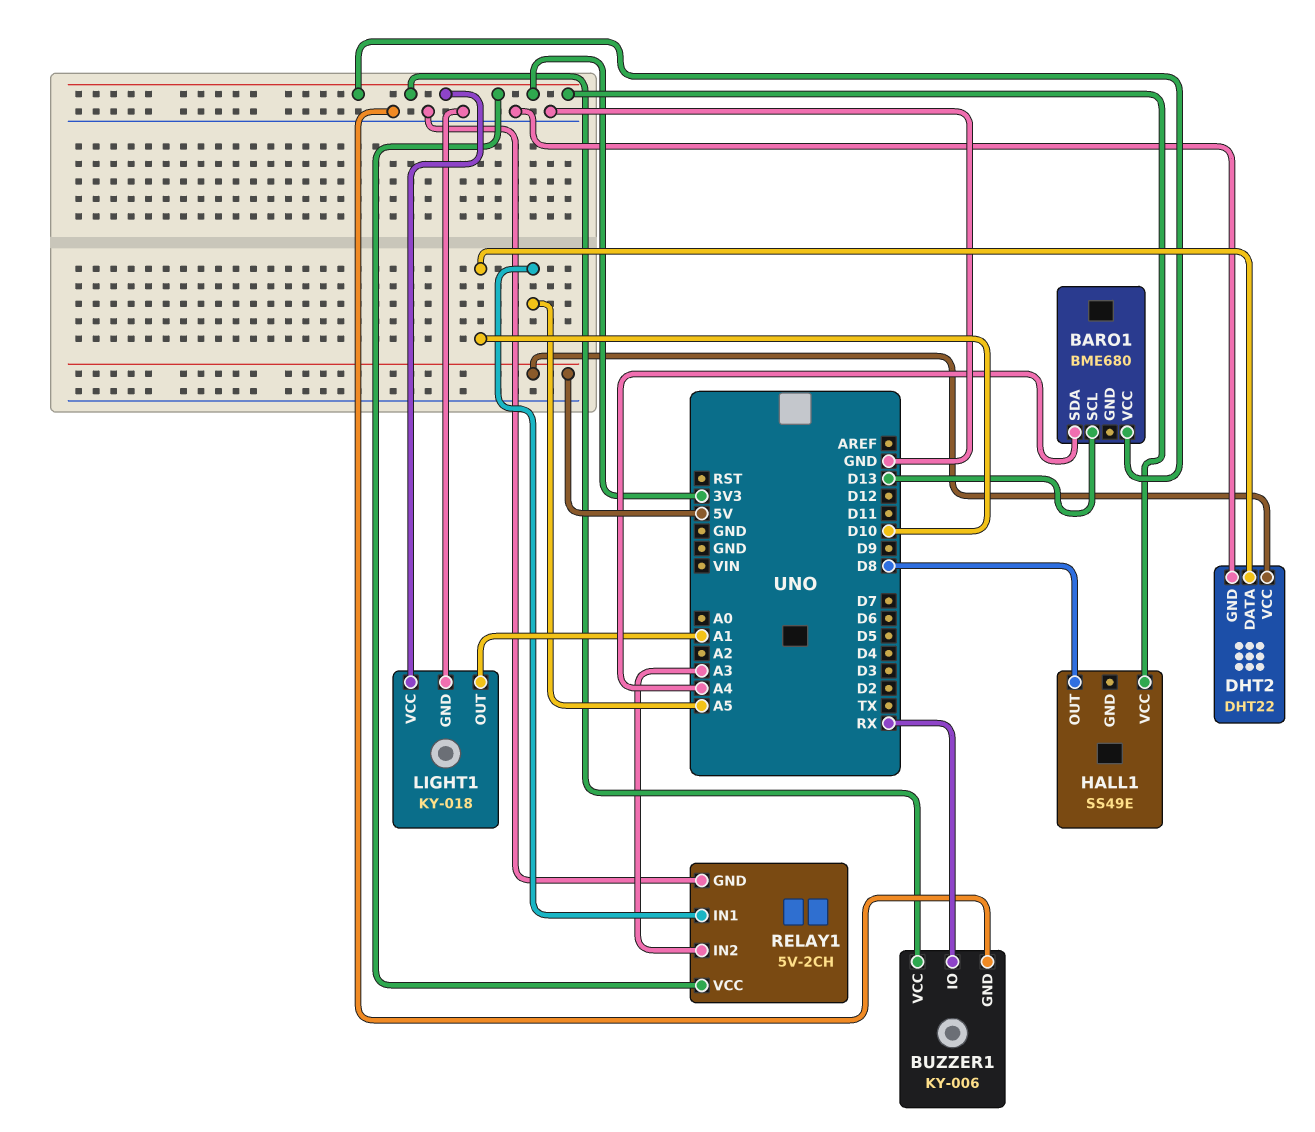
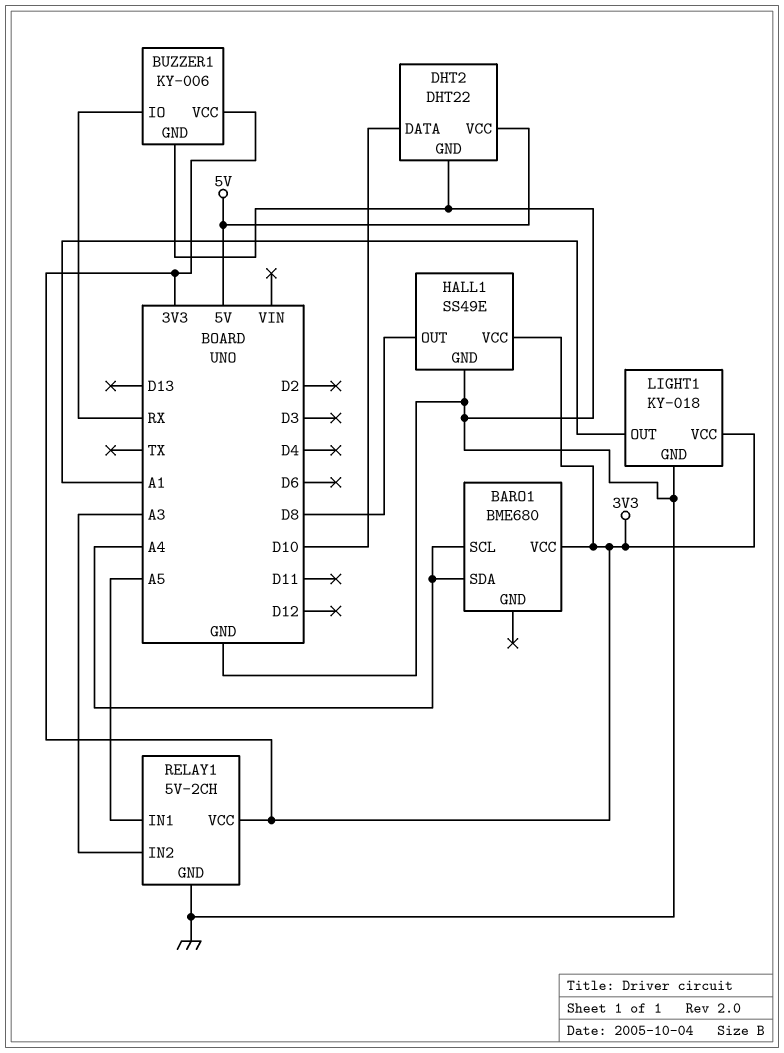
BARO1 pin SCL: D13 -> A4
HALL1 pin GND: none -> GND

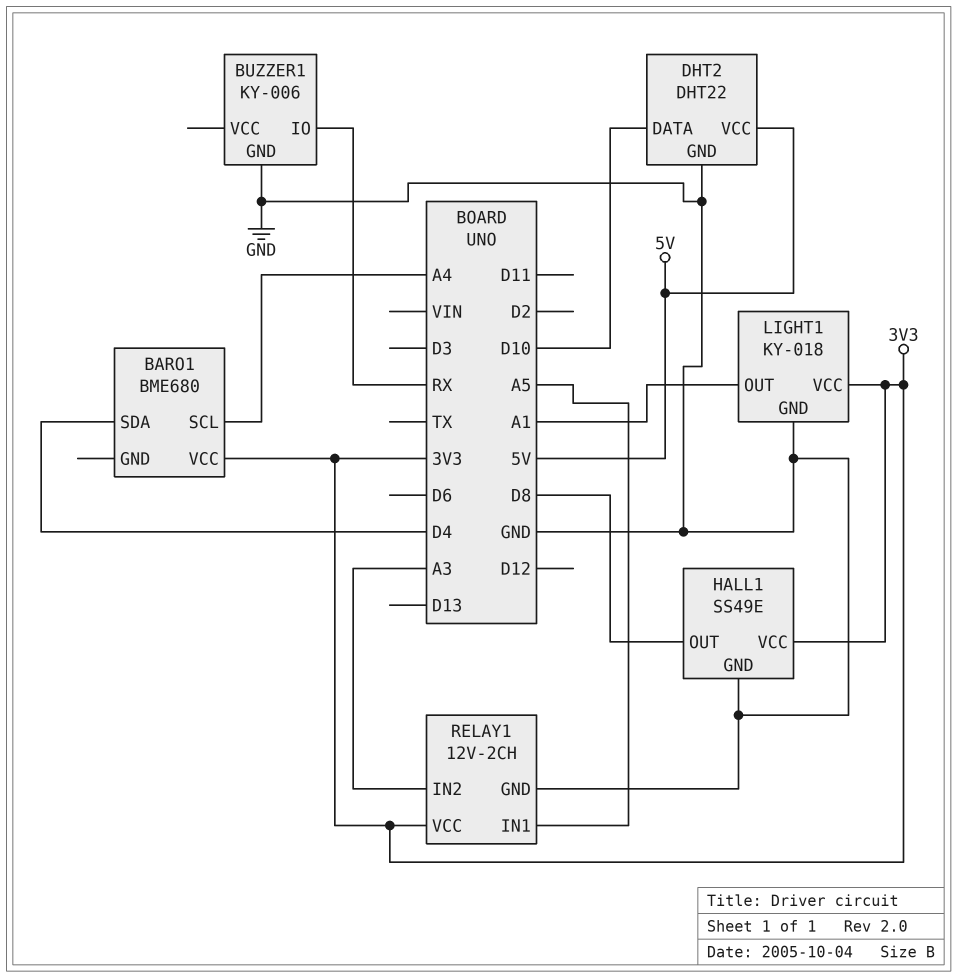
BARO1 pin SDA: A4 -> D4
BUZZER1 pin VCC: 3V3 -> none
RELAY1: 5V-2CH -> 12V-2CH

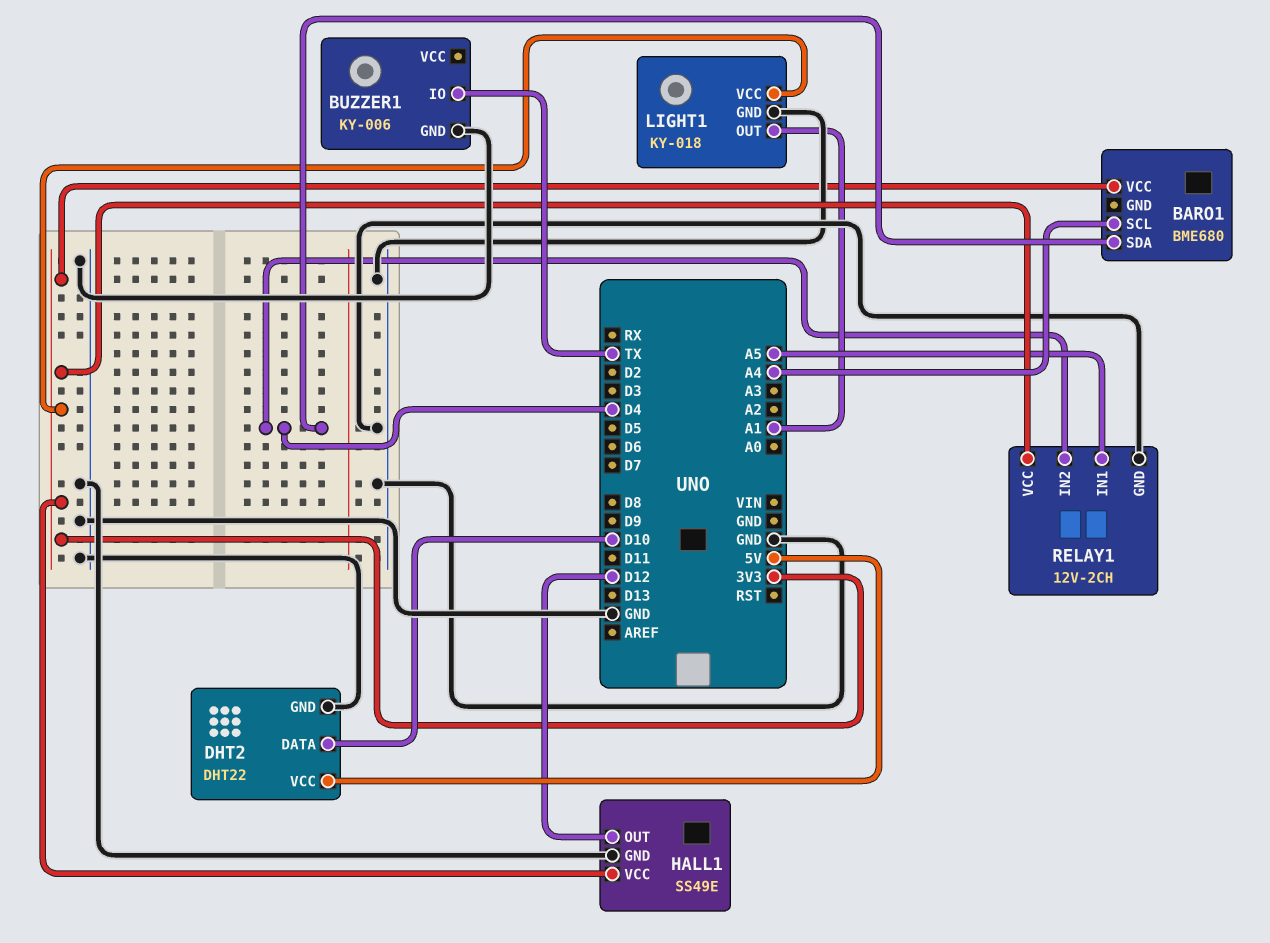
BUZZER1 pin IO: RX -> TX
HALL1 pin OUT: D8 -> D12
RELAY1 pin IN2: A3 -> D4

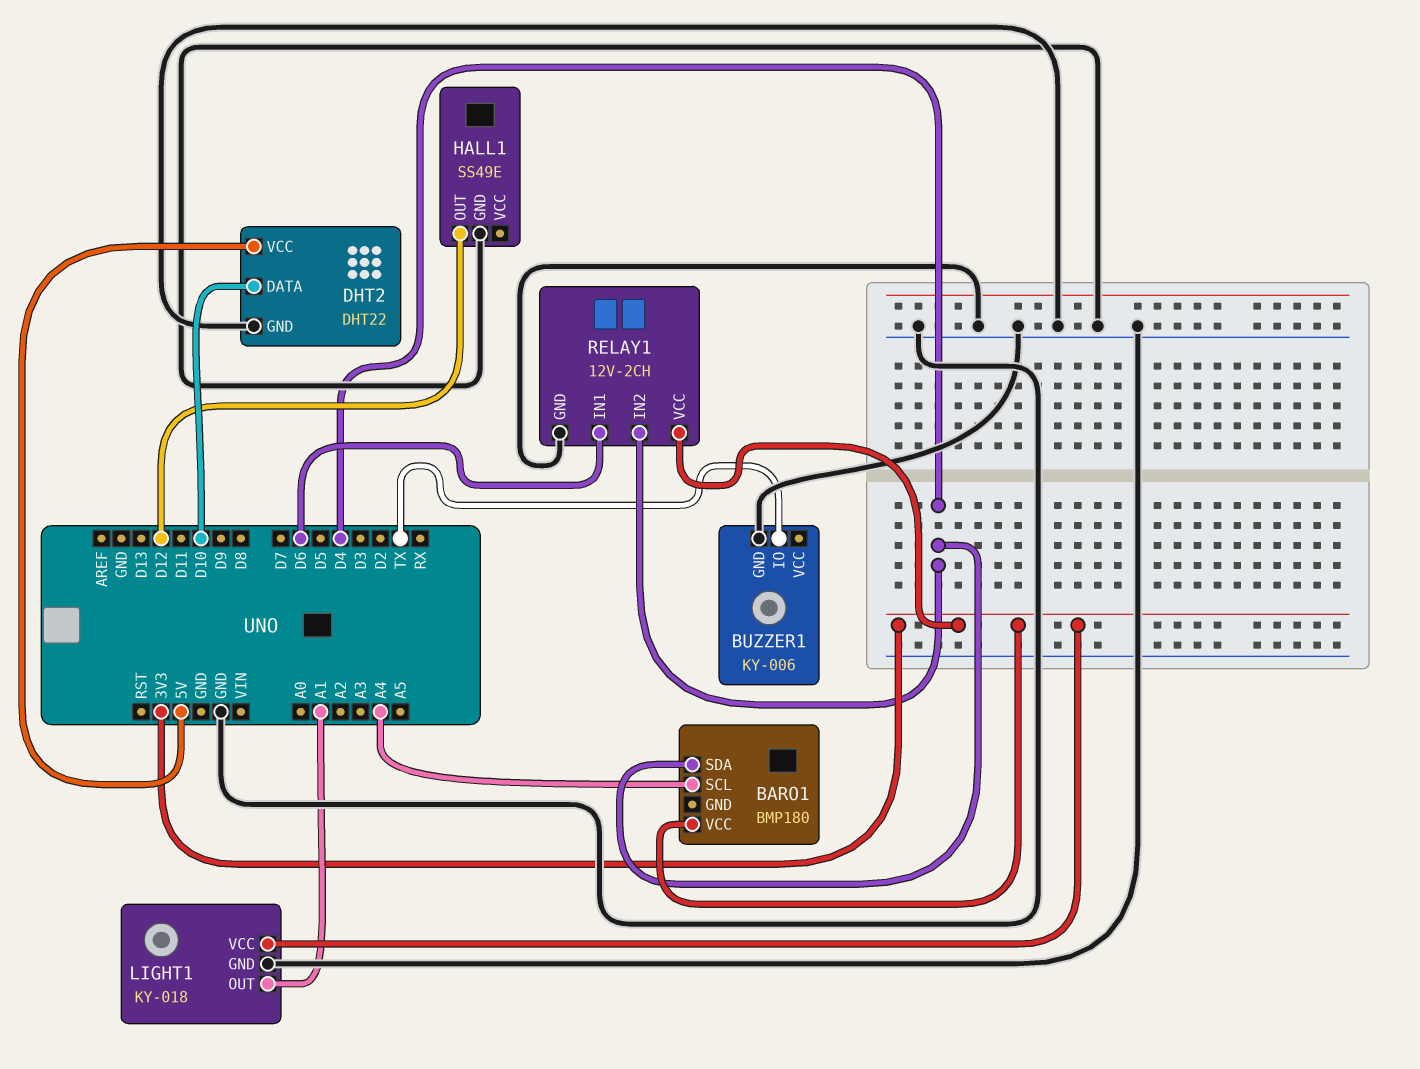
BARO1: BME680 -> BMP180
HALL1 pin VCC: 3V3 -> none
RELAY1 pin IN1: A5 -> D6

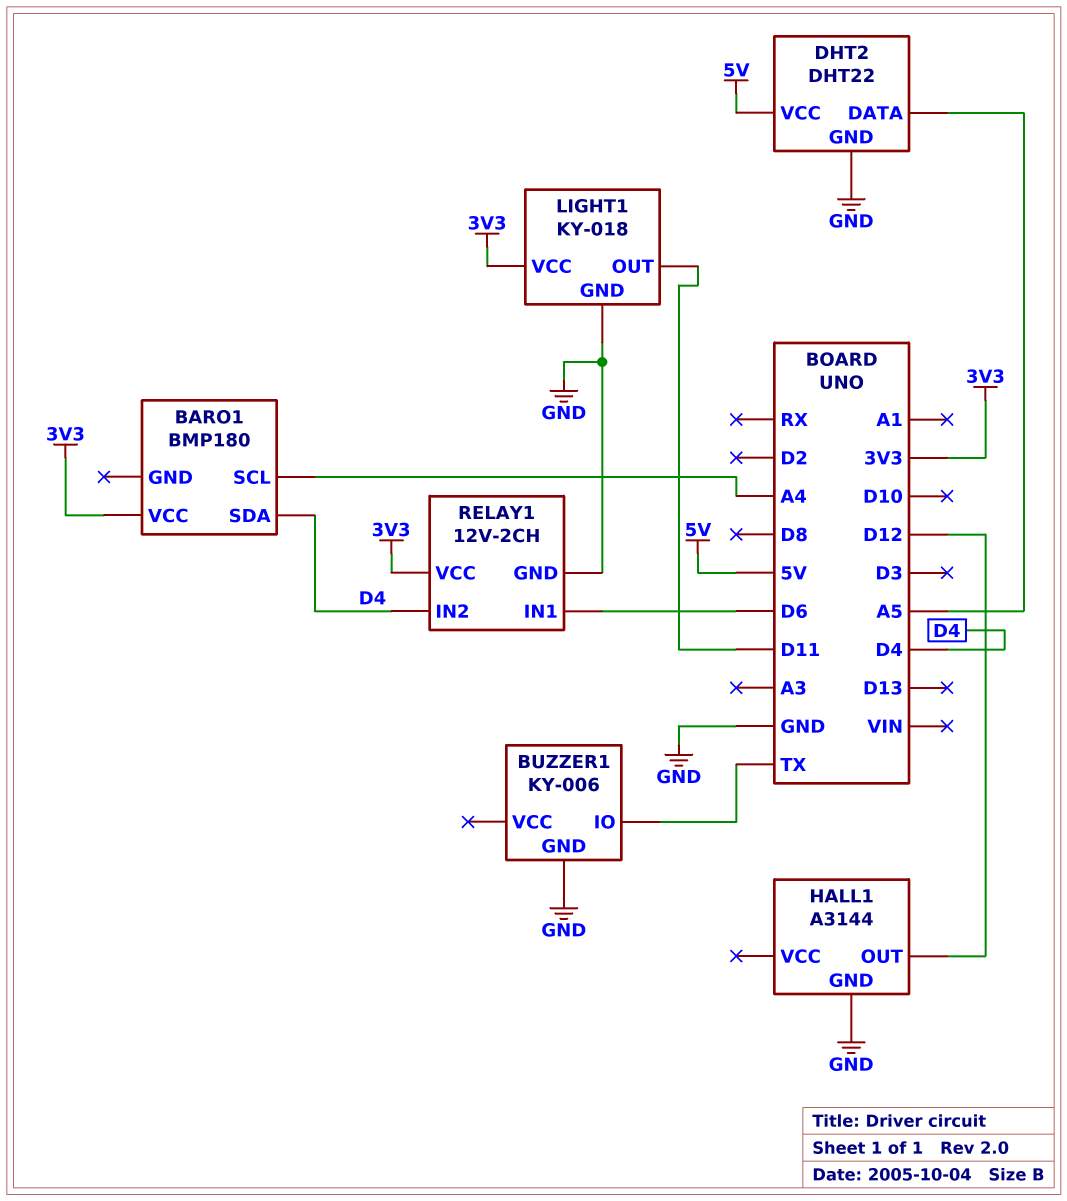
DHT2 pin DATA: D10 -> A5
HALL1: SS49E -> A3144
LIGHT1 pin OUT: A1 -> D11

